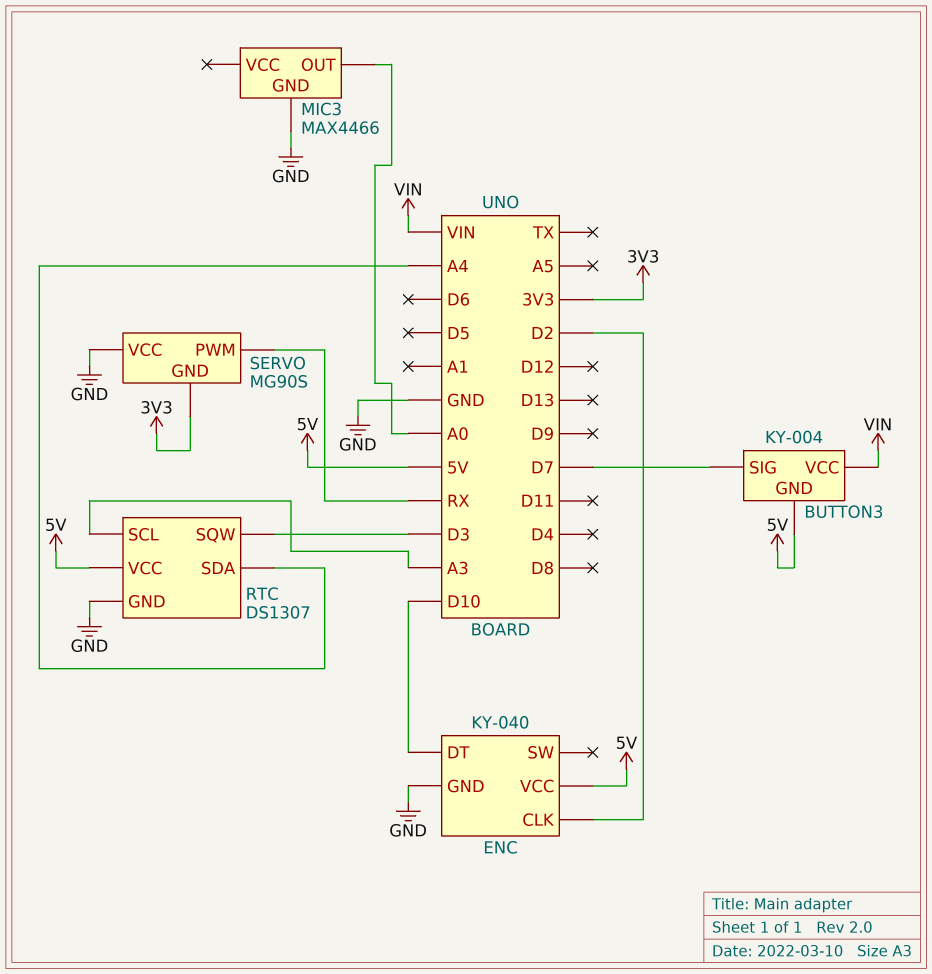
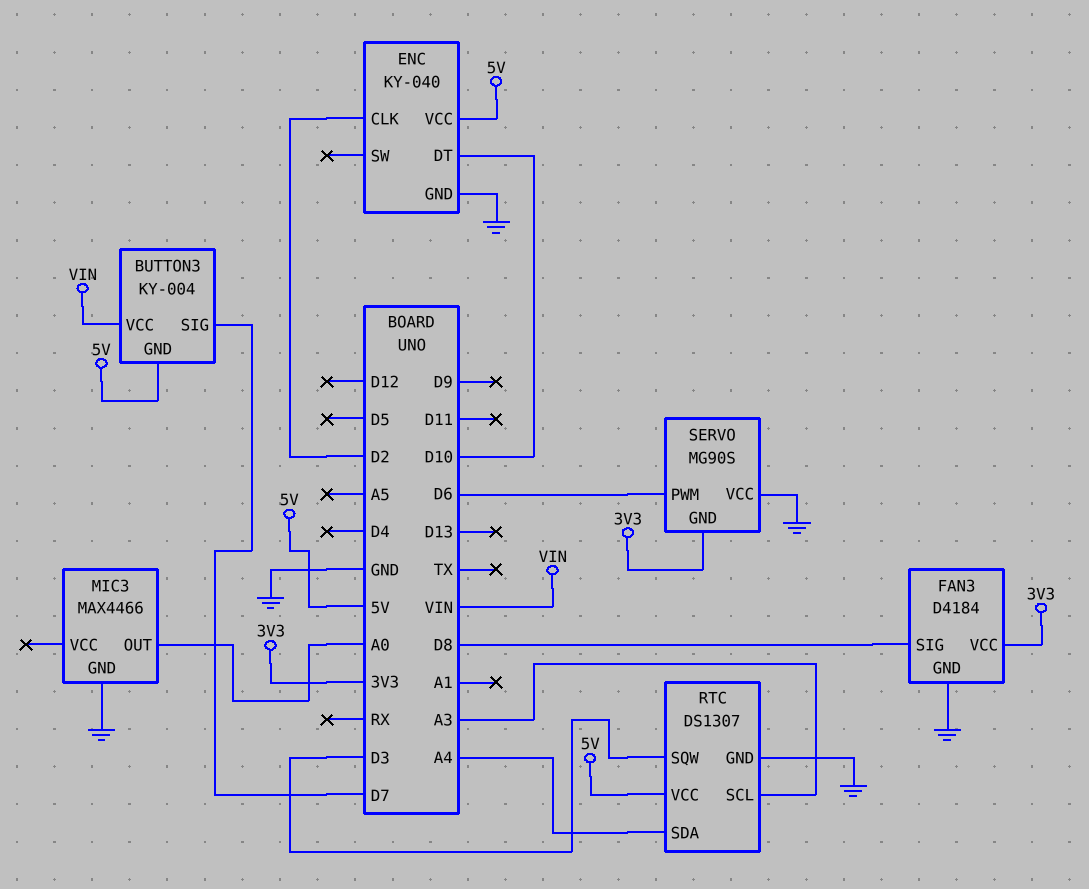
FAN3: none -> D4184
FAN3 pin GND: none -> GND
FAN3 pin SIG: none -> D8
FAN3 pin VCC: none -> 3V3
SERVO pin PWM: RX -> D6

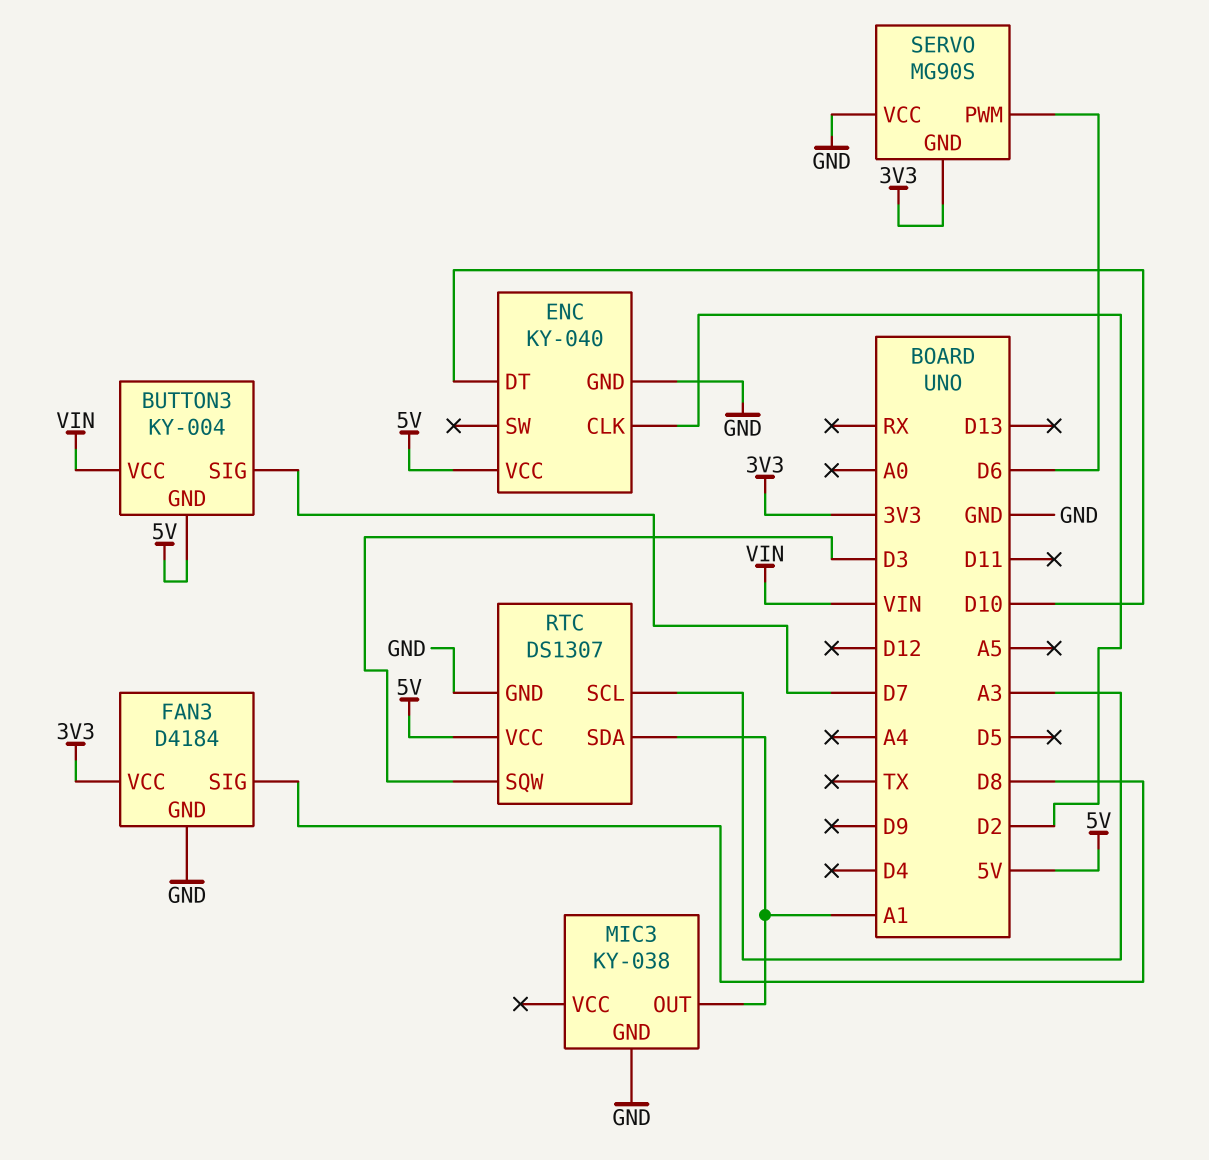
MIC3: MAX4466 -> KY-038
MIC3 pin OUT: A0 -> A1
RTC pin SDA: A4 -> A1

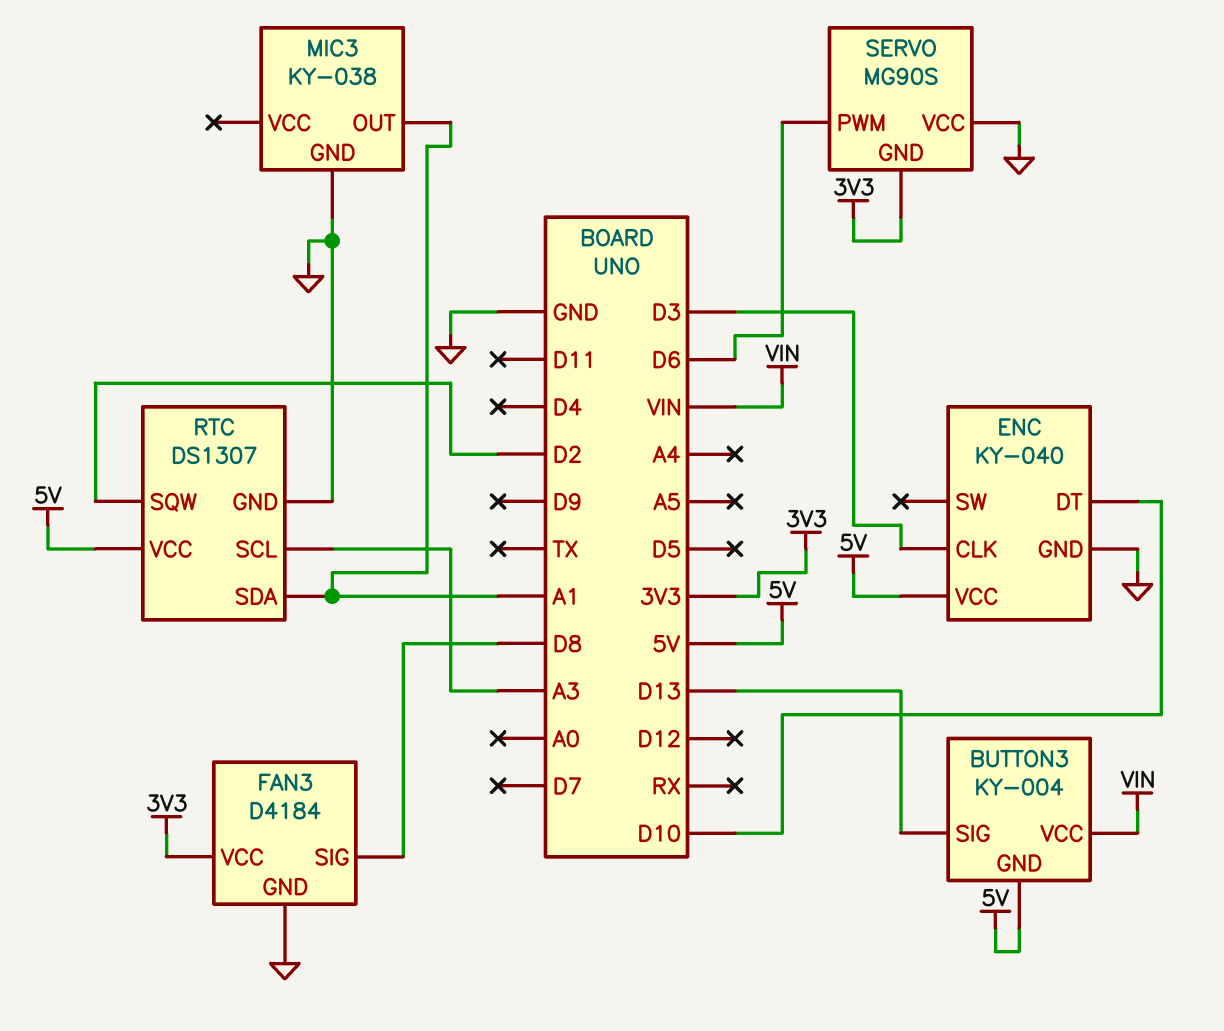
BUTTON3 pin SIG: D7 -> D13
ENC pin CLK: D2 -> D3
RTC pin SQW: D3 -> D2

